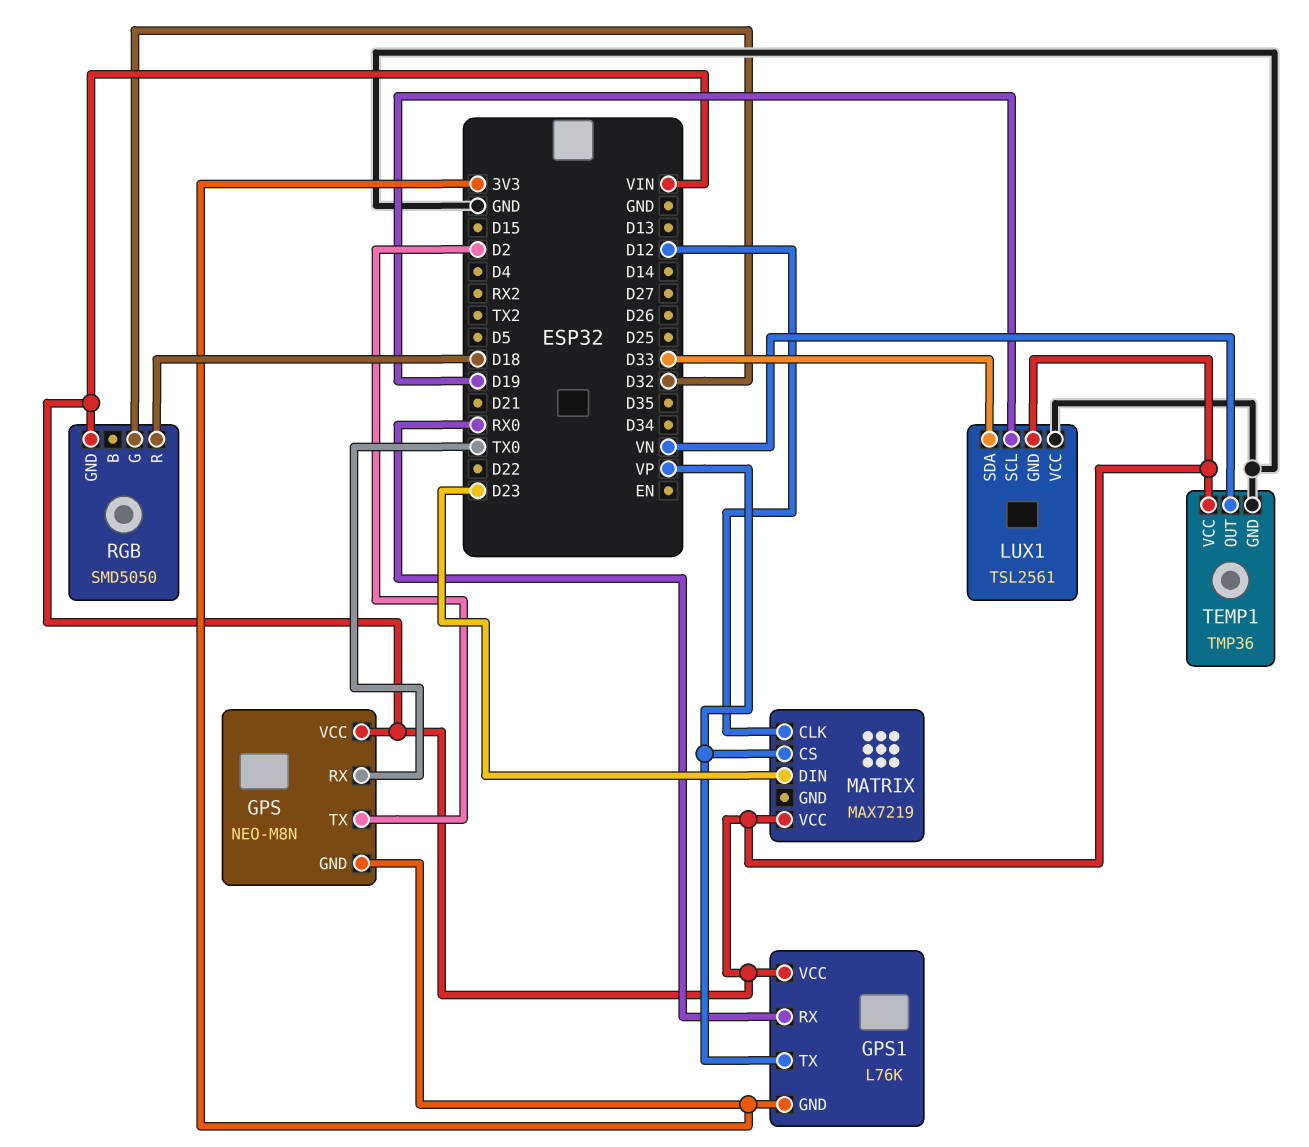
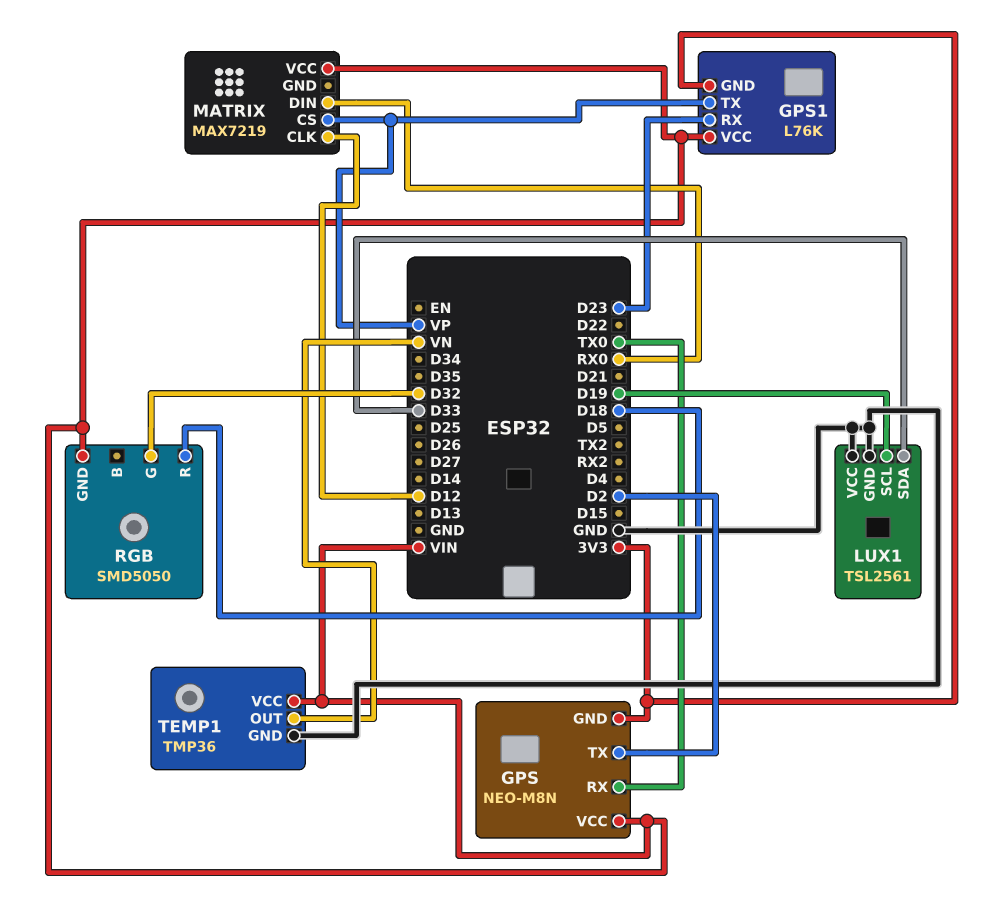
GPS1 pin RX: RX0 -> D23
LUX1 pin GND: VIN -> GND
MATRIX pin DIN: D23 -> RX0

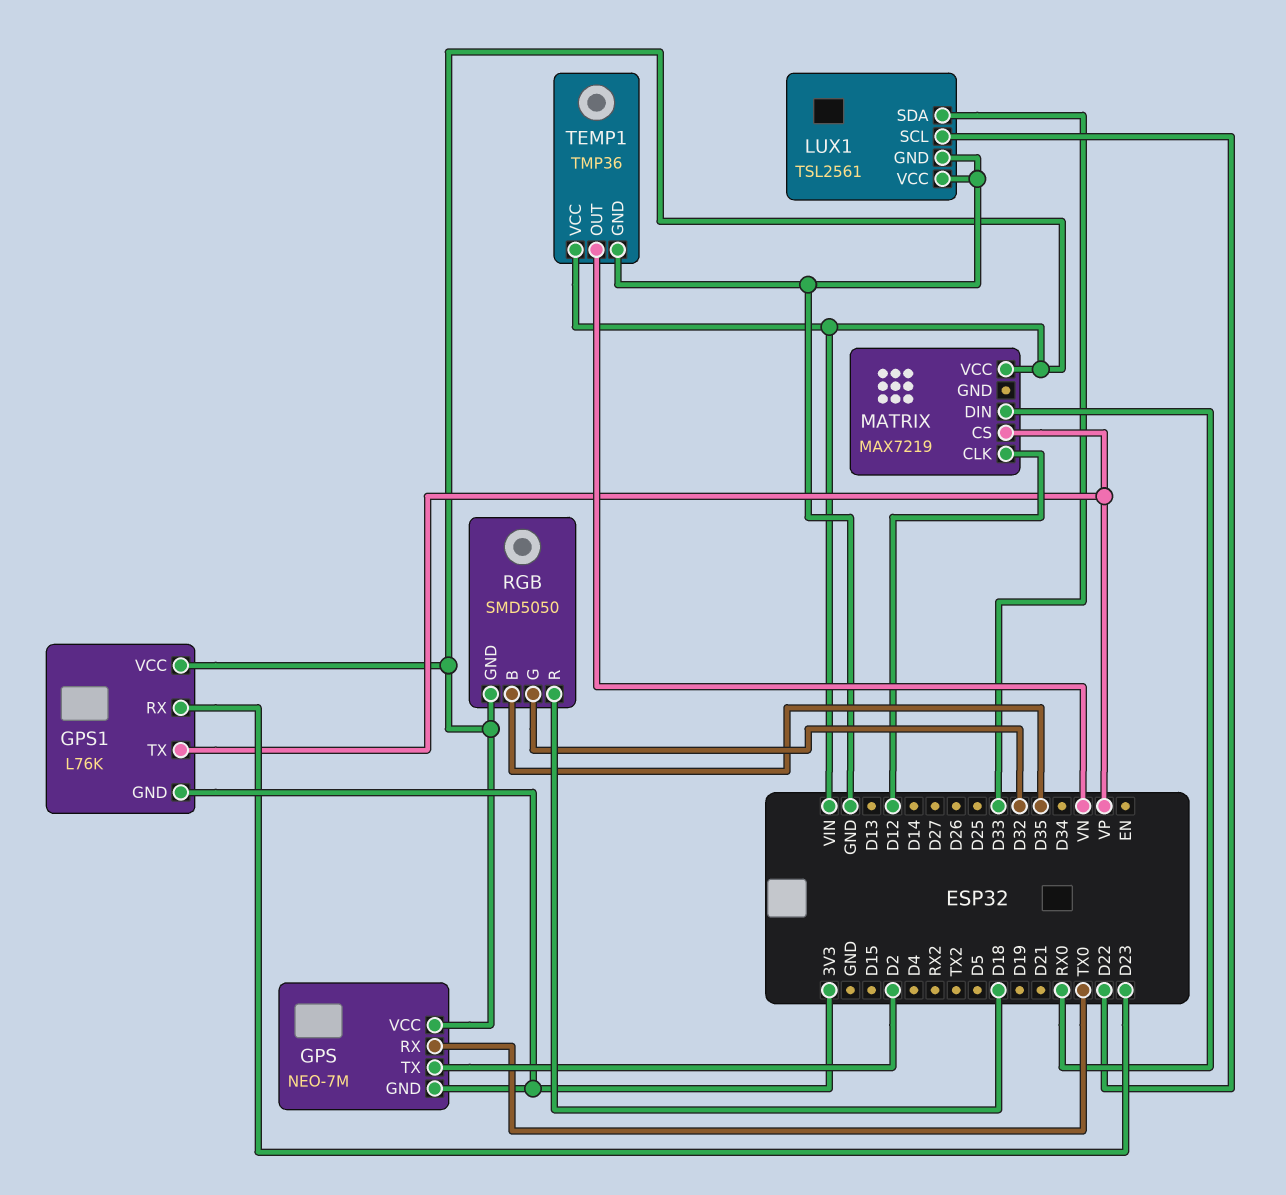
GPS: NEO-M8N -> NEO-7M
LUX1 pin SCL: D19 -> D22
RGB pin B: none -> D35

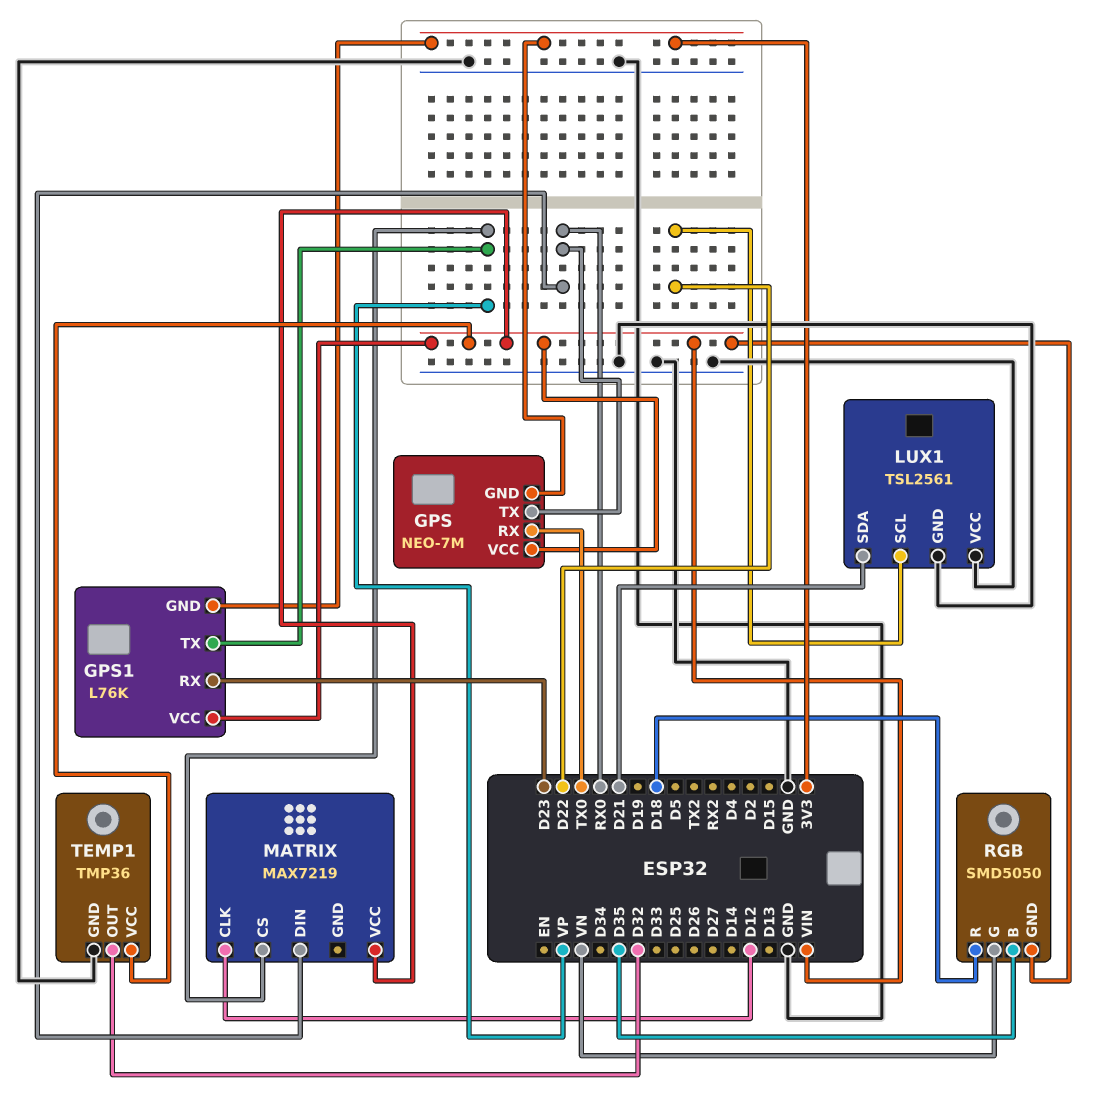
GPS pin TX: D2 -> RX0
LUX1 pin SDA: D33 -> D21
RGB pin G: D32 -> VN
TEMP1 pin OUT: VN -> D32

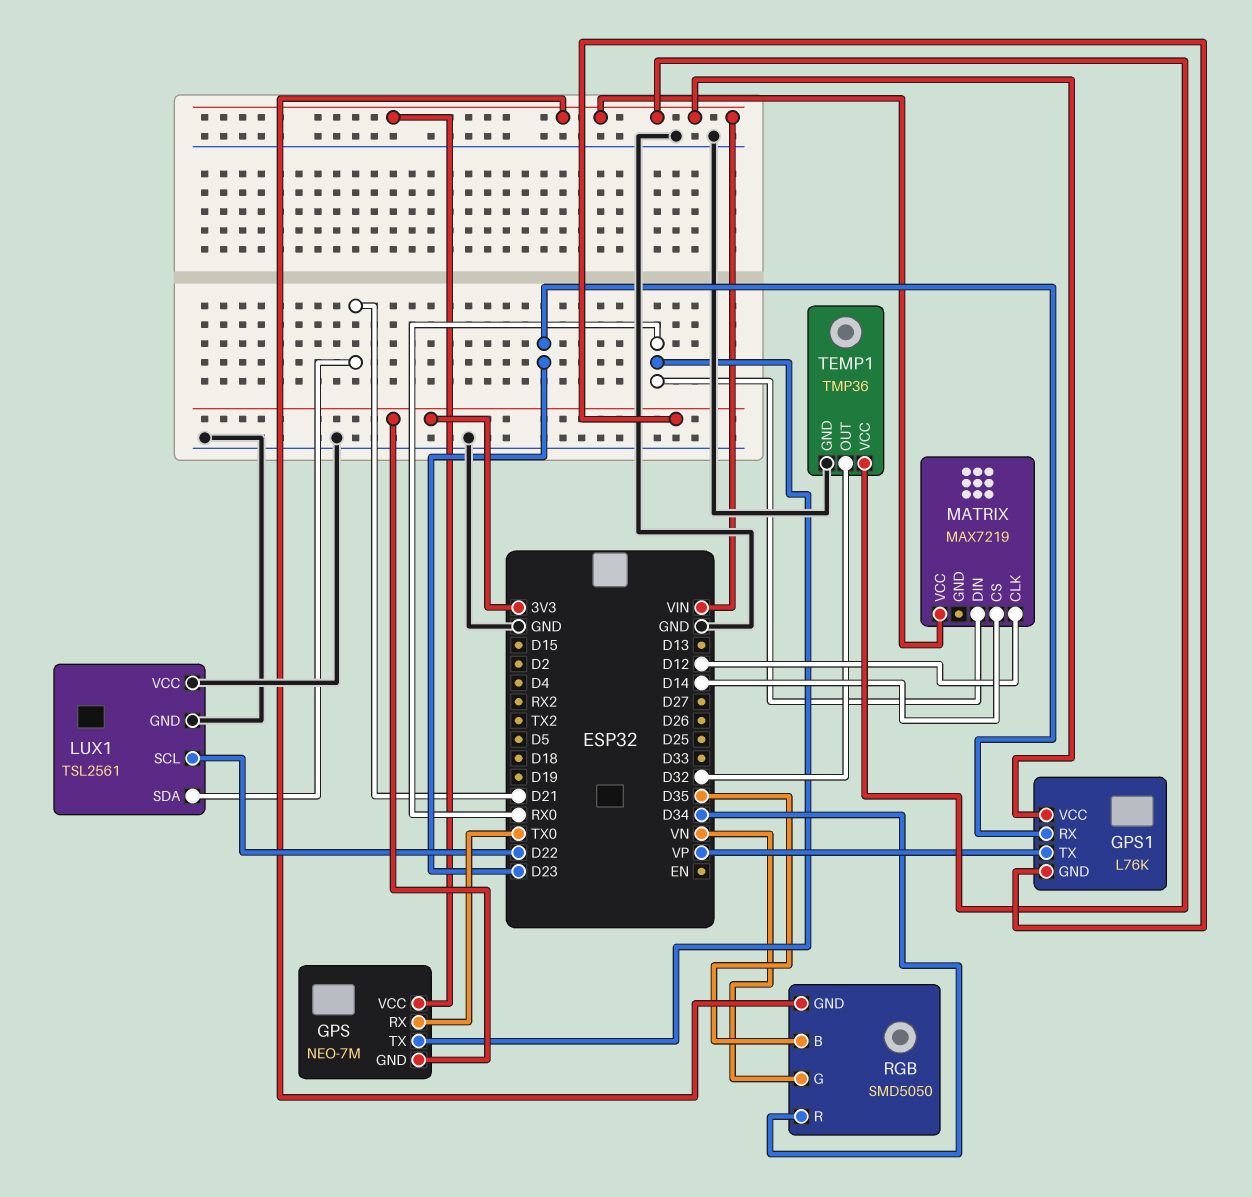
MATRIX pin CS: VP -> D14
RGB pin R: D18 -> D34

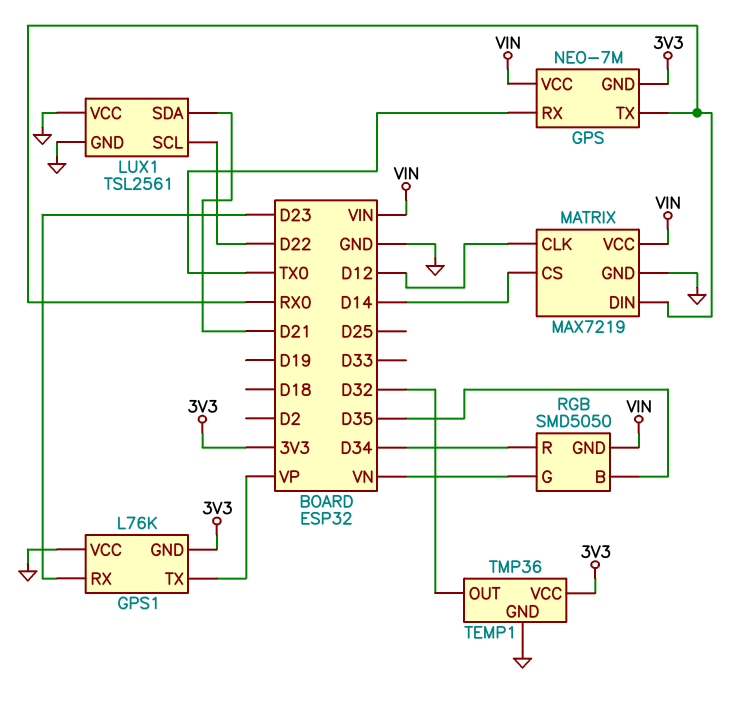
GPS1 pin VCC: VIN -> GND
MATRIX pin GND: none -> GND
TEMP1 pin VCC: VIN -> 3V3

